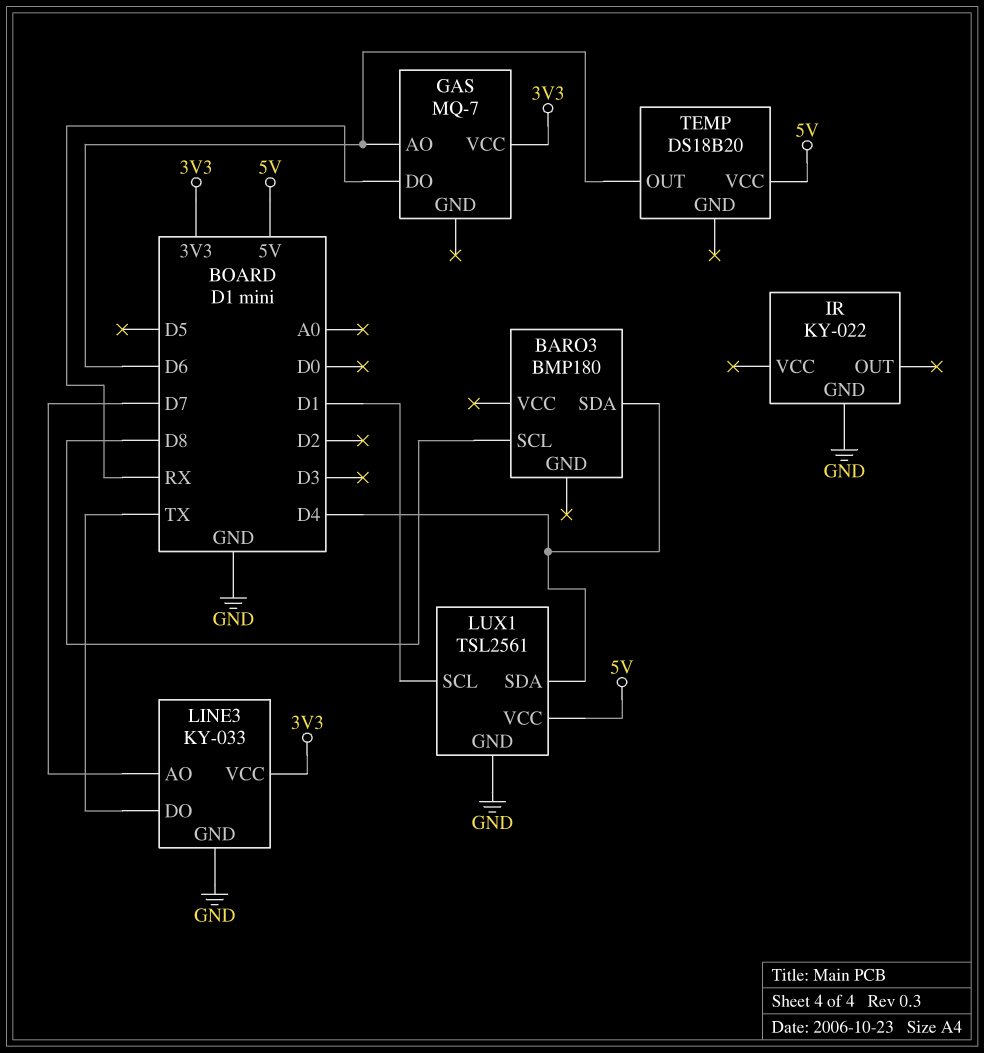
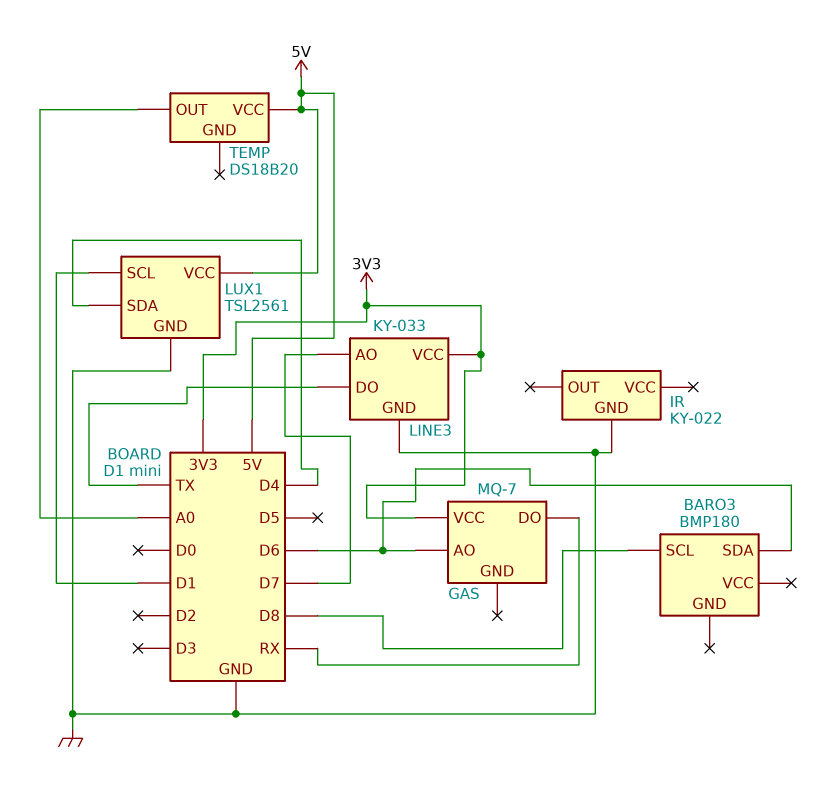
BARO3 pin SDA: D4 -> D6
TEMP pin OUT: D6 -> A0

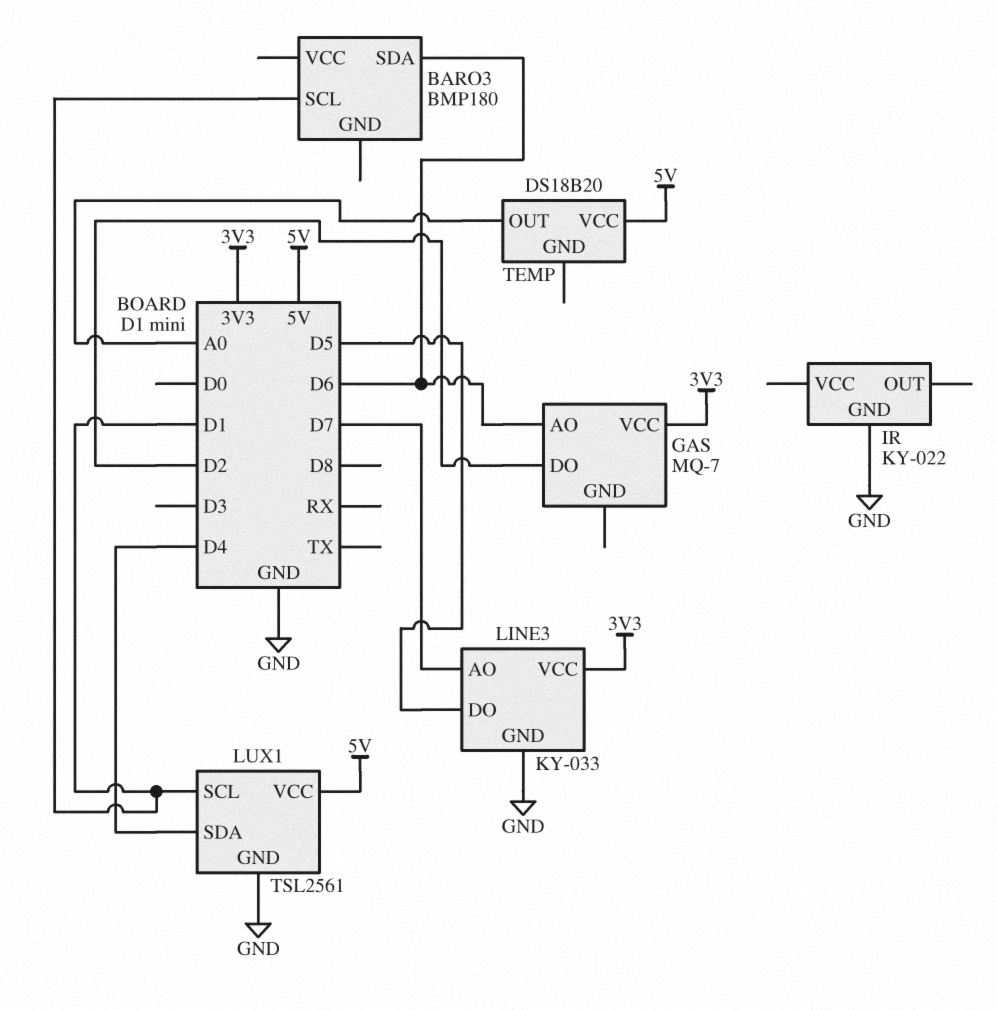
BARO3 pin SCL: D8 -> D1
GAS pin DO: RX -> D2
LINE3 pin DO: TX -> D5

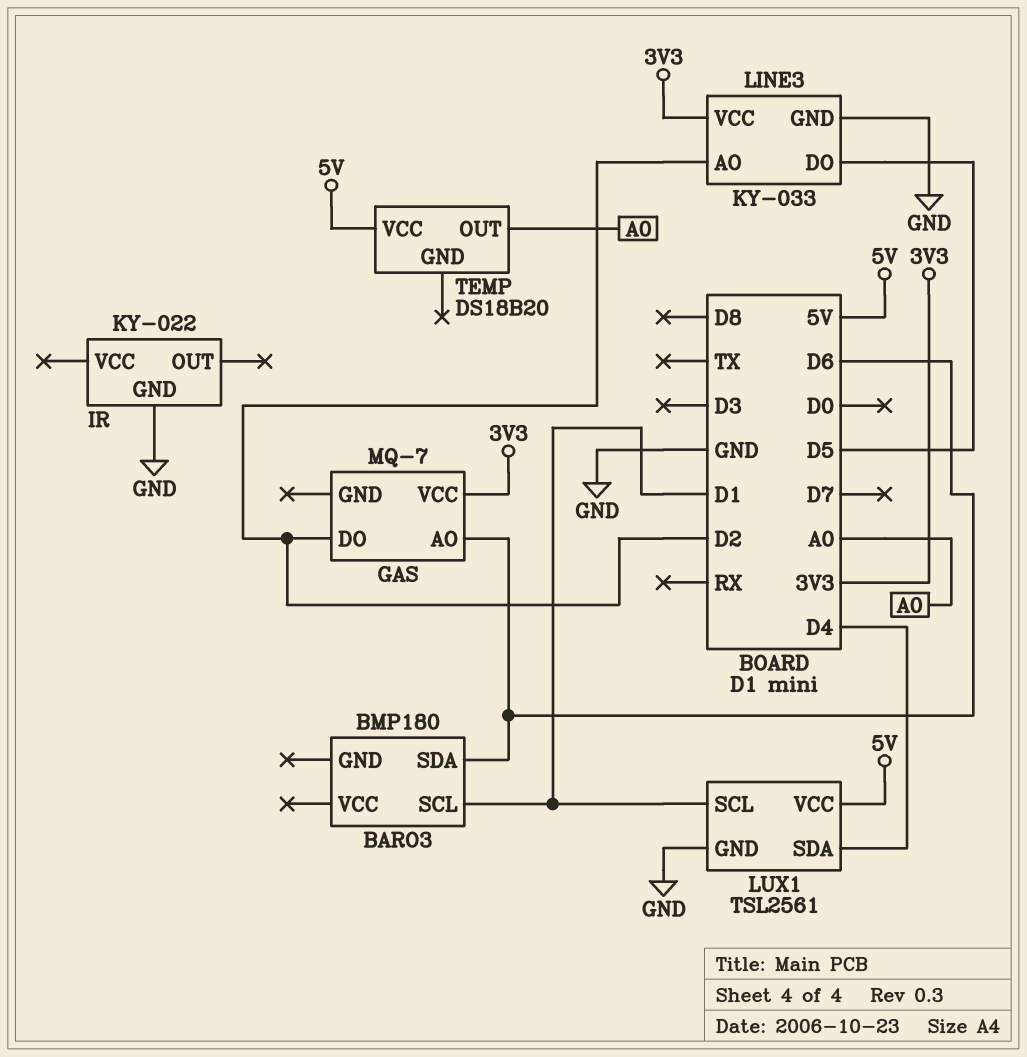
LINE3 pin AO: D7 -> D2

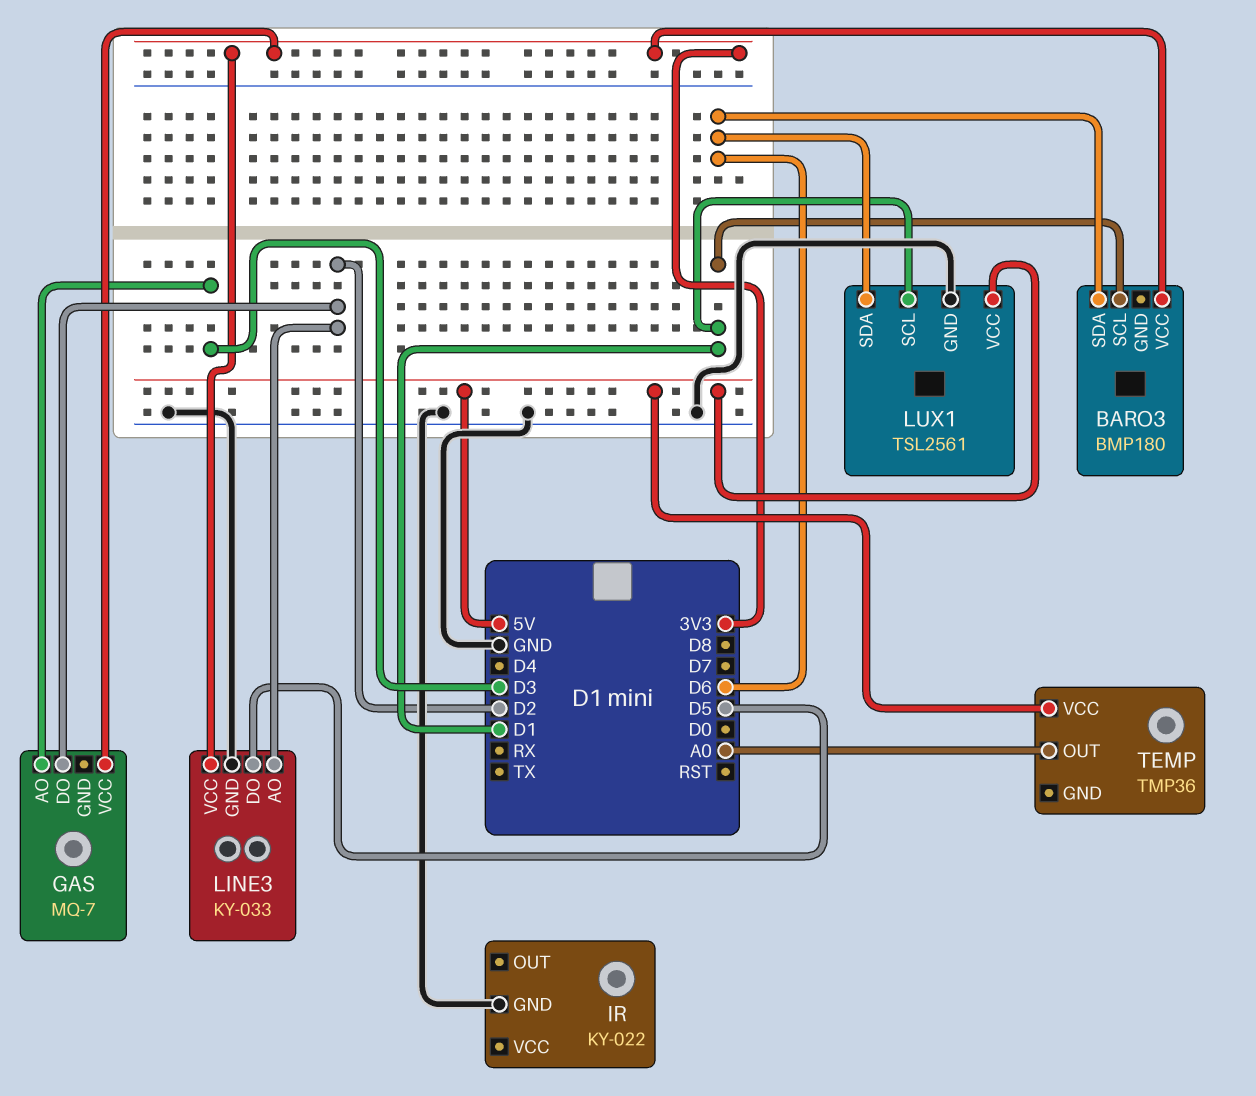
BARO3 pin VCC: none -> 3V3
GAS pin AO: D6 -> D3
LUX1 pin SDA: D4 -> D6
TEMP: DS18B20 -> TMP36

